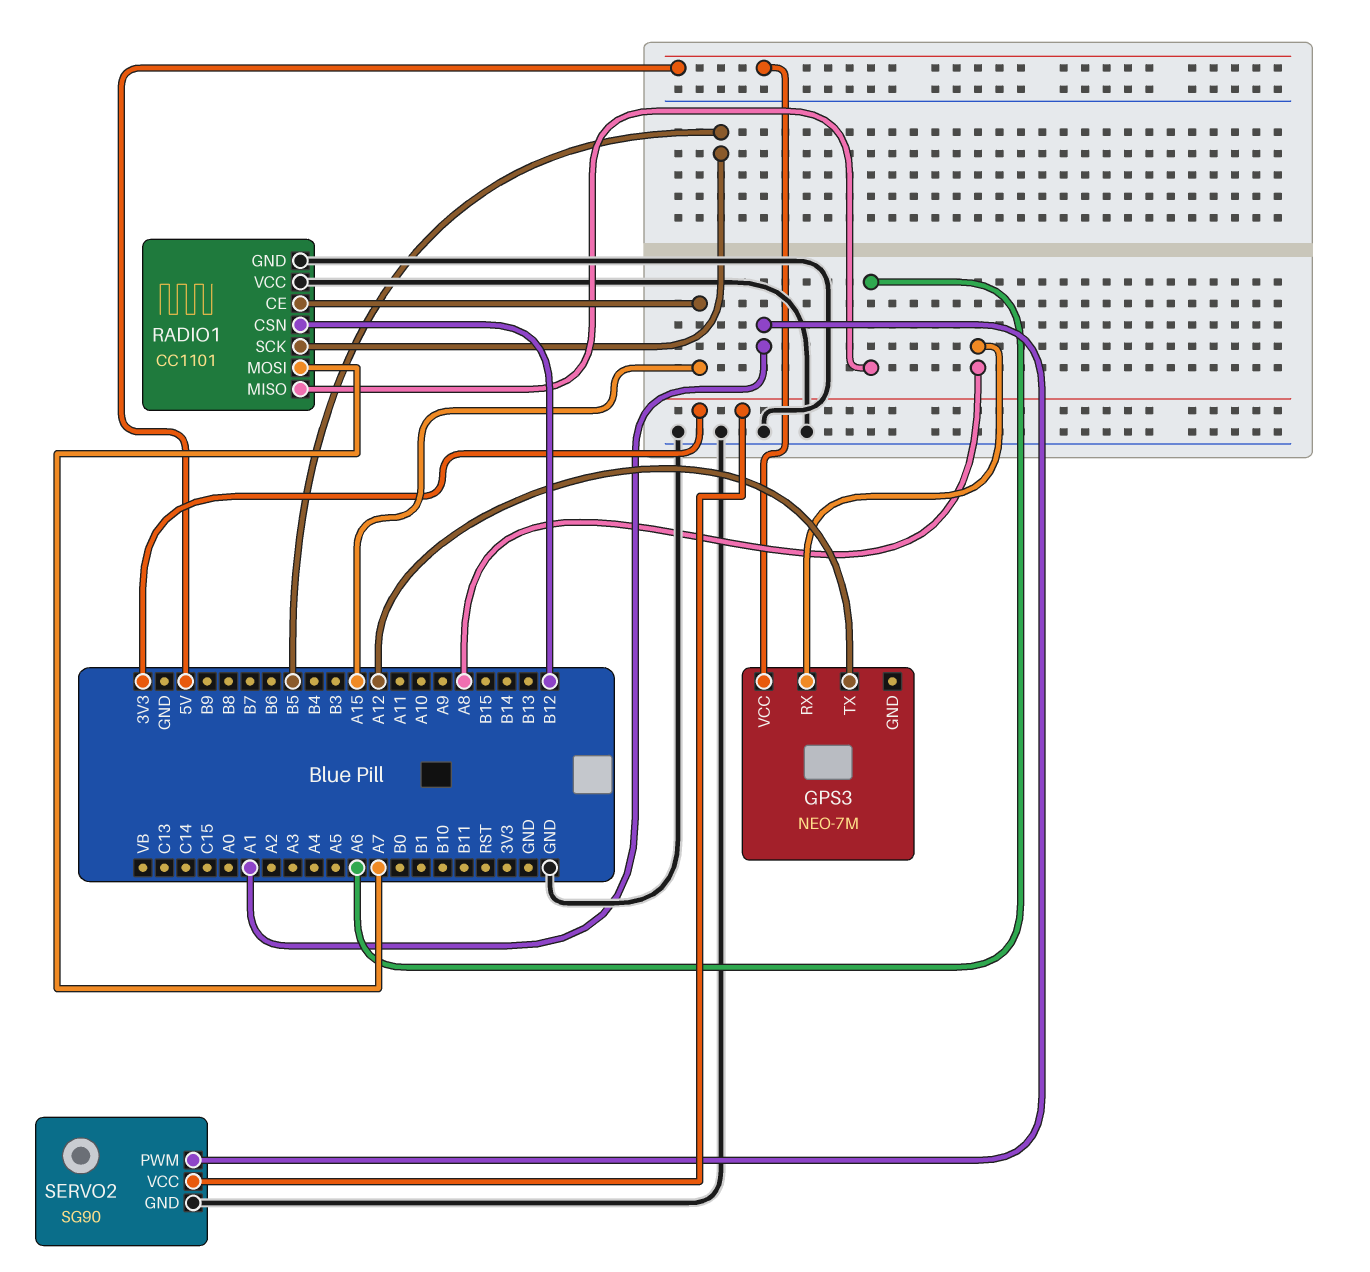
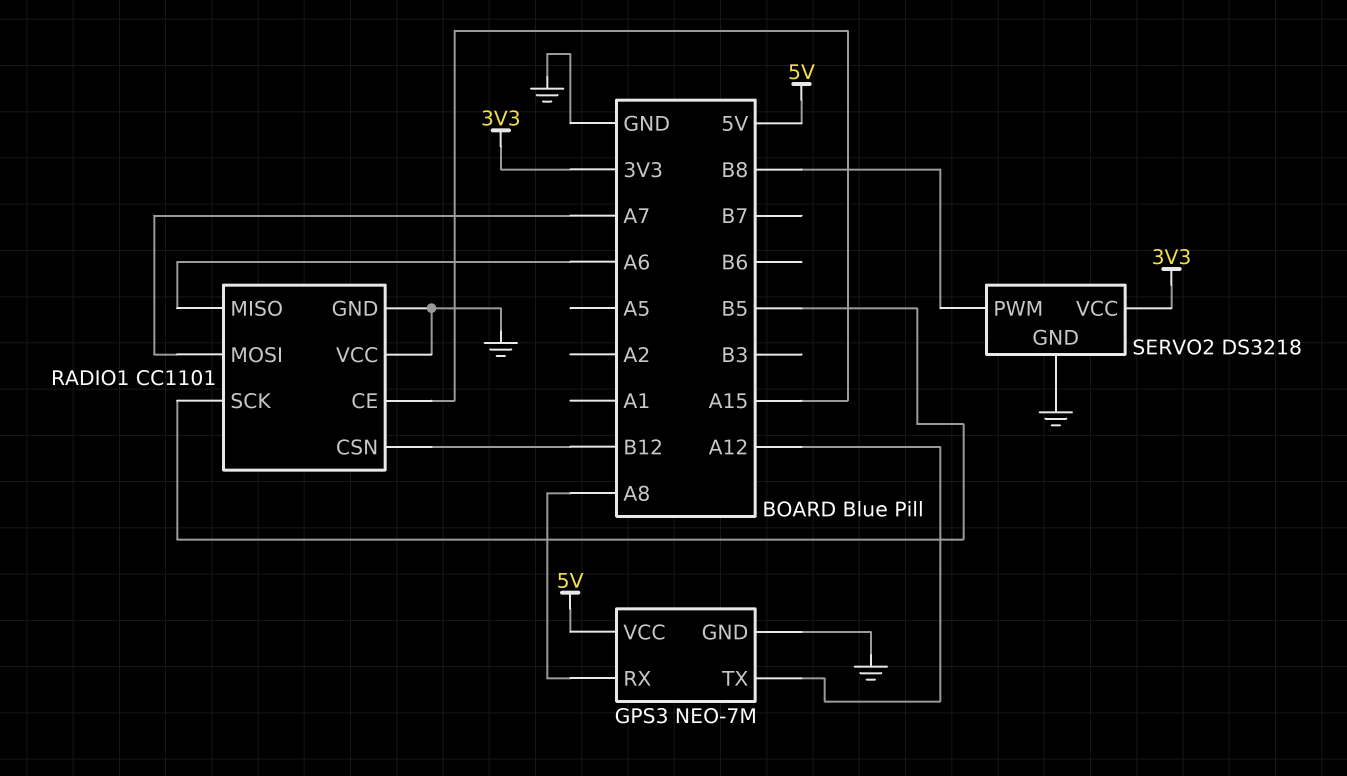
GPS3 pin GND: none -> GND
SERVO2: SG90 -> DS3218
SERVO2 pin PWM: A1 -> B8

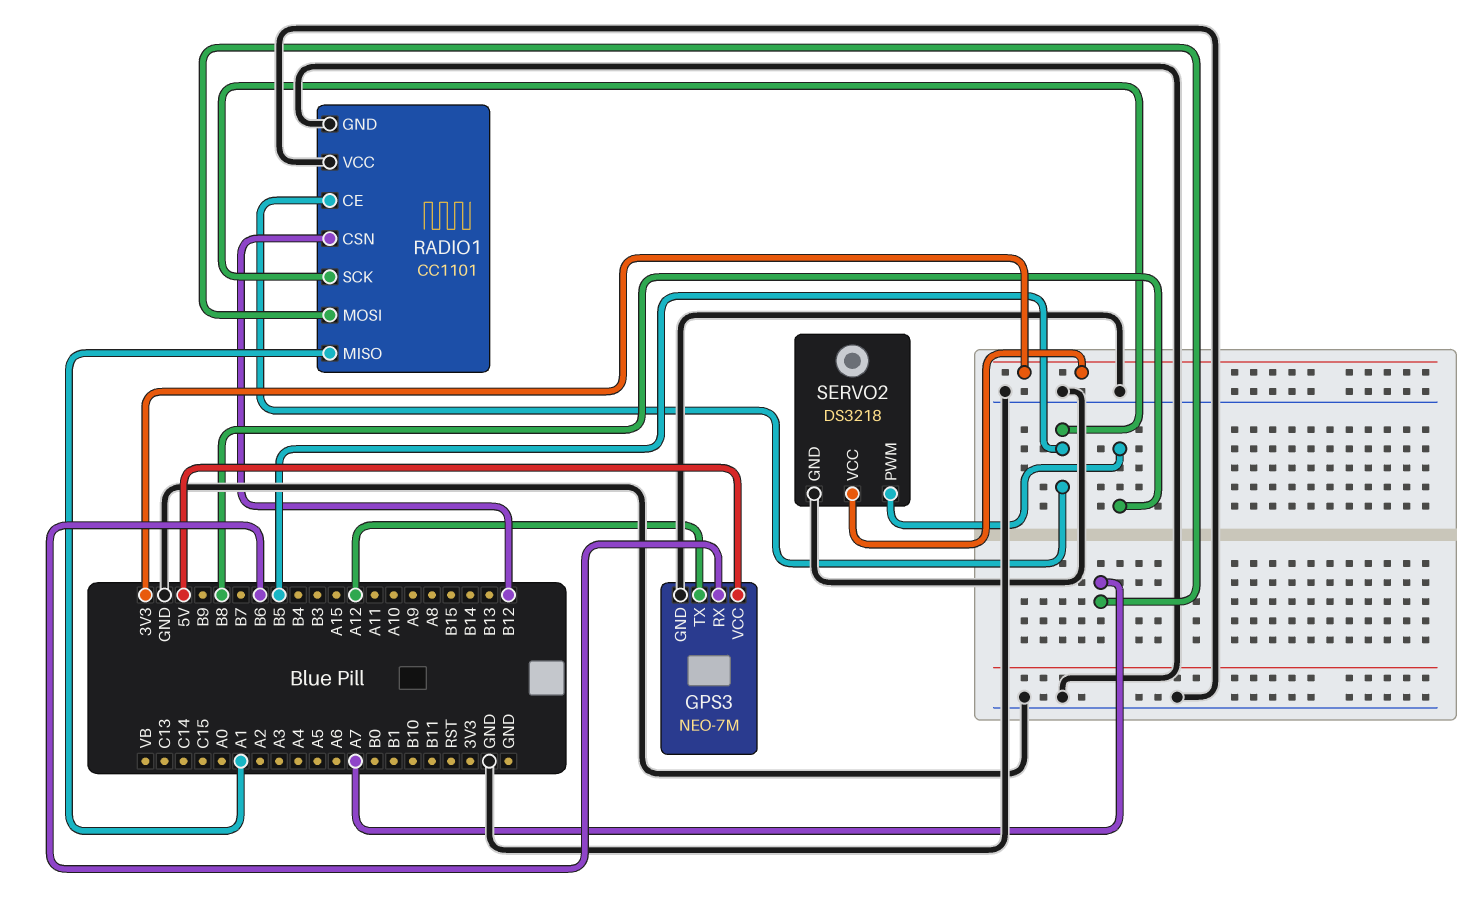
GPS3 pin RX: A8 -> B6
RADIO1 pin CE: A15 -> B5
RADIO1 pin MISO: A6 -> A1

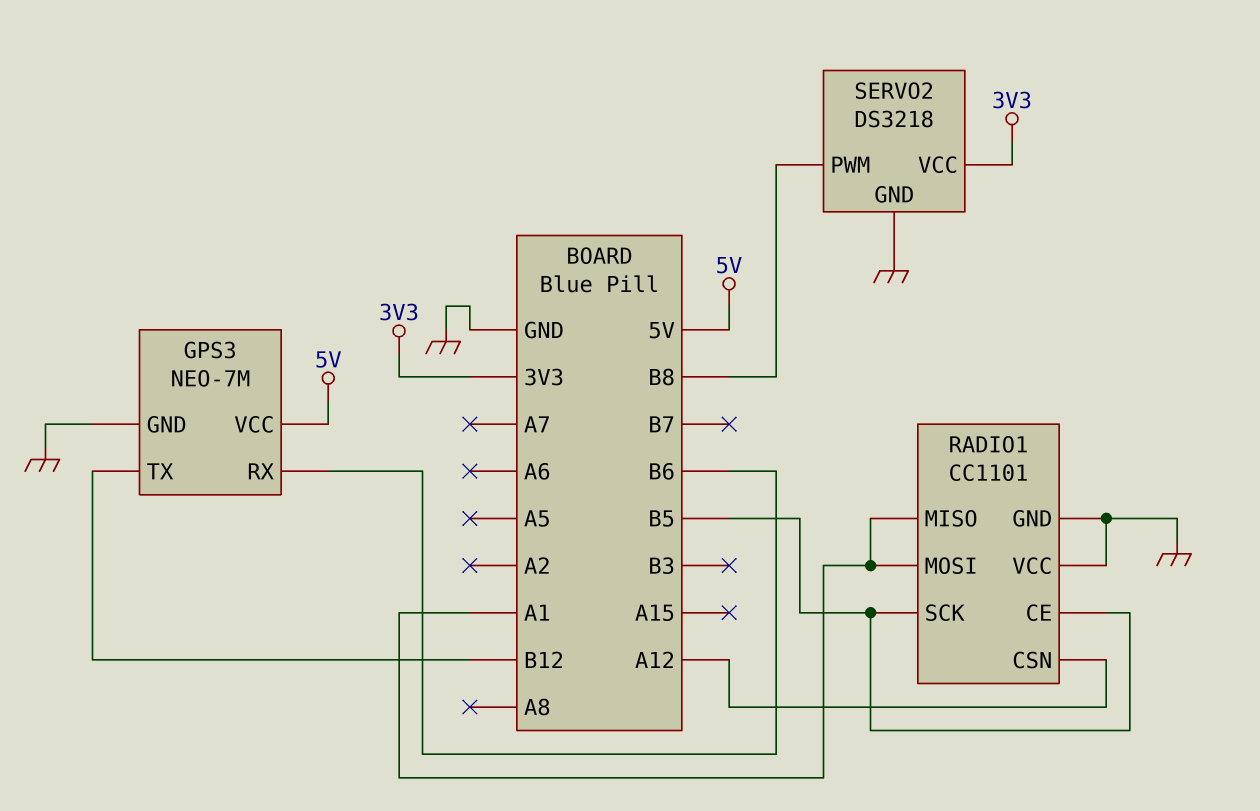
GPS3 pin TX: A12 -> B12
RADIO1 pin CSN: B12 -> A12
RADIO1 pin MOSI: A7 -> A1

